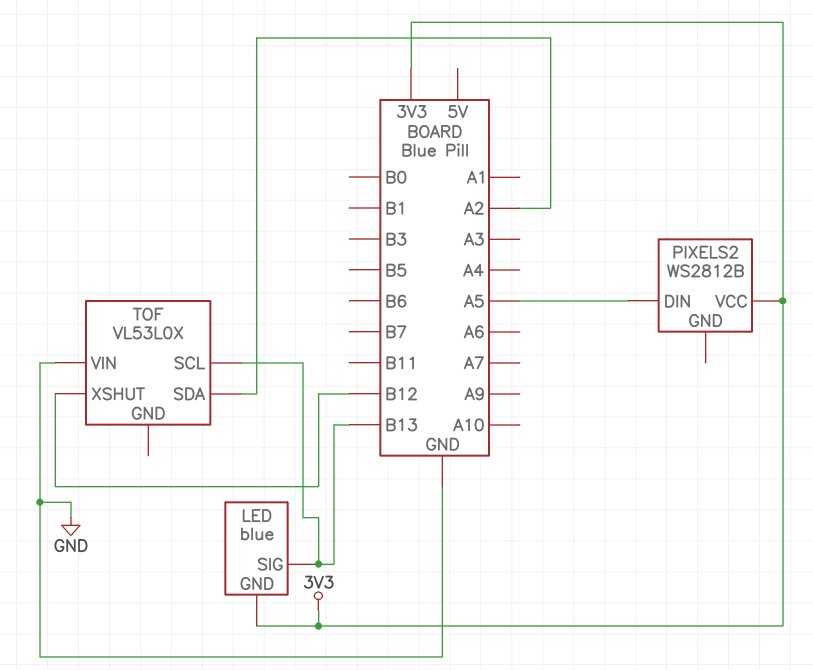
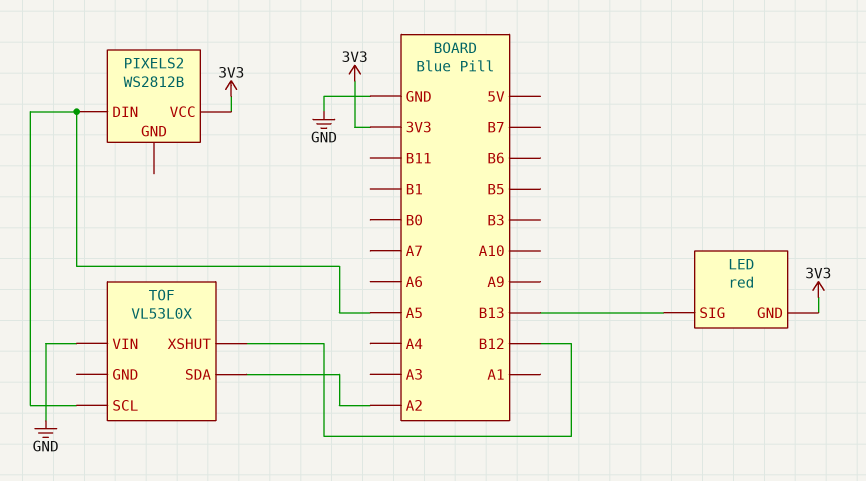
LED: blue -> red
TOF pin SCL: B13 -> A5

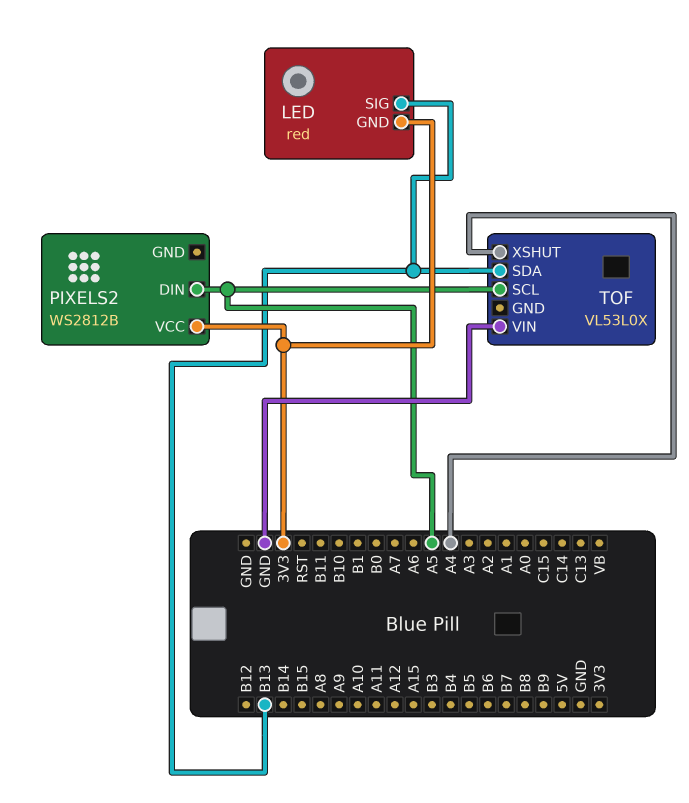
TOF pin SDA: A2 -> B13
TOF pin XSHUT: B12 -> A4

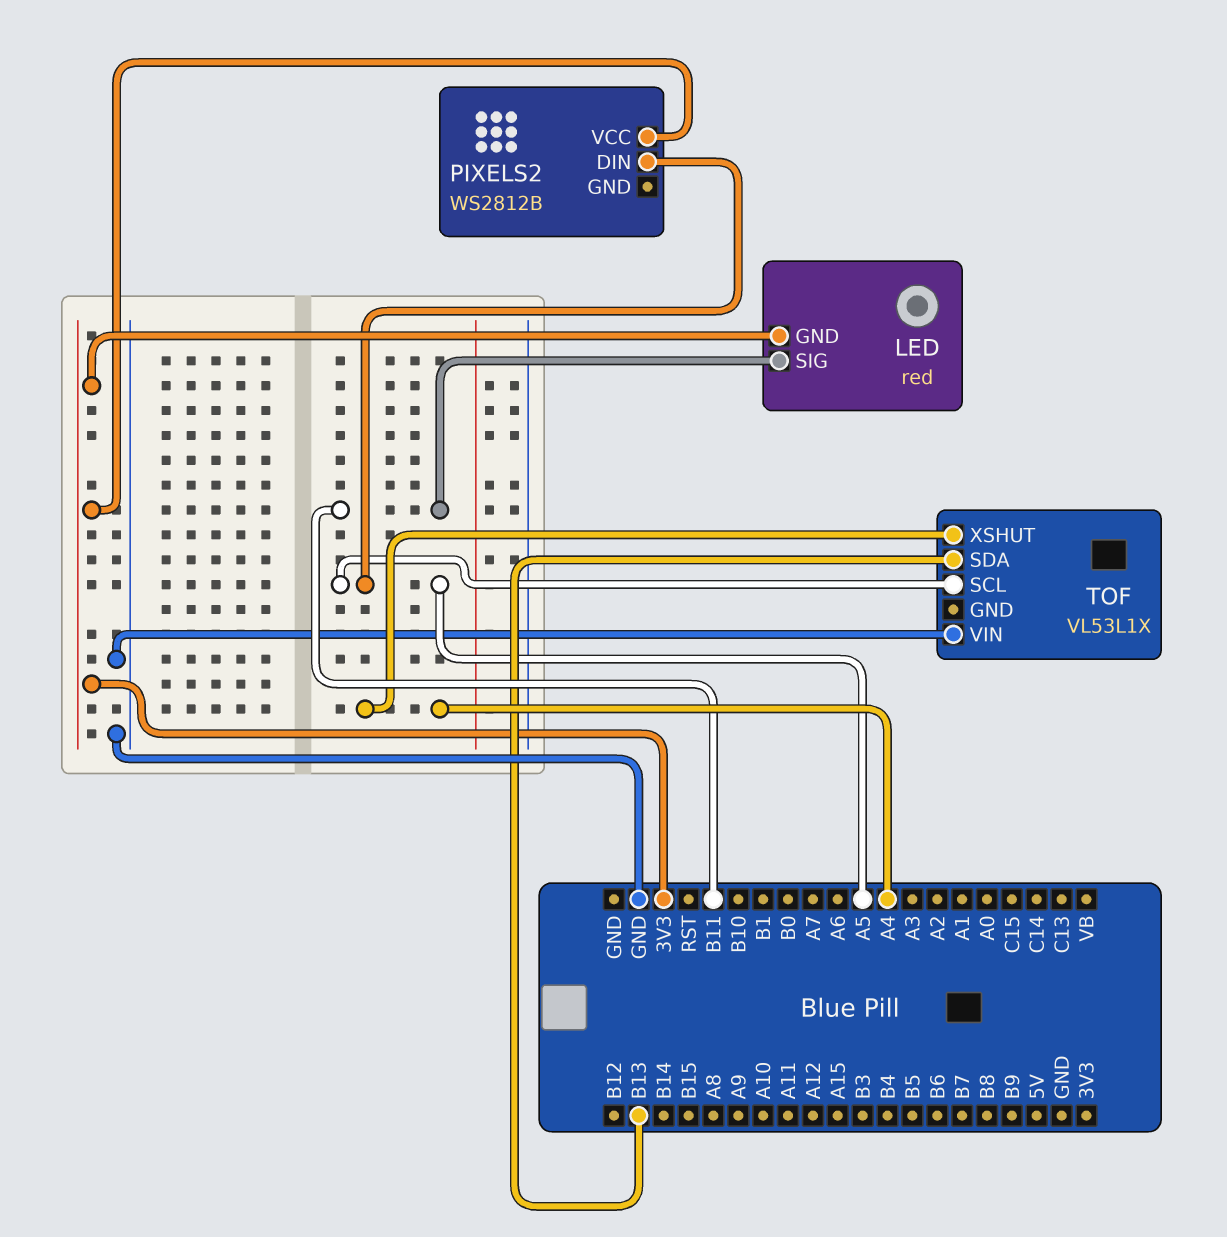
LED pin SIG: B13 -> B11
TOF: VL53L0X -> VL53L1X

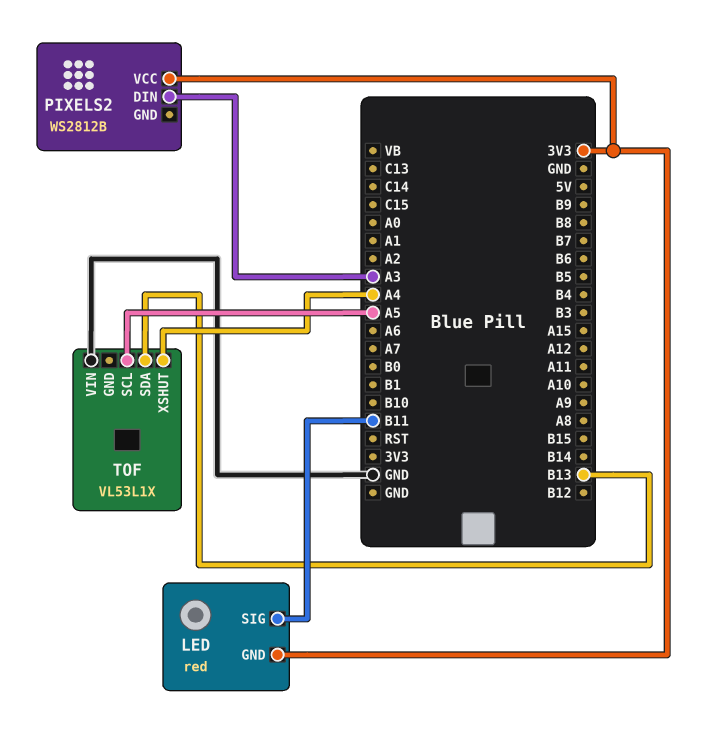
PIXELS2 pin DIN: A5 -> A3

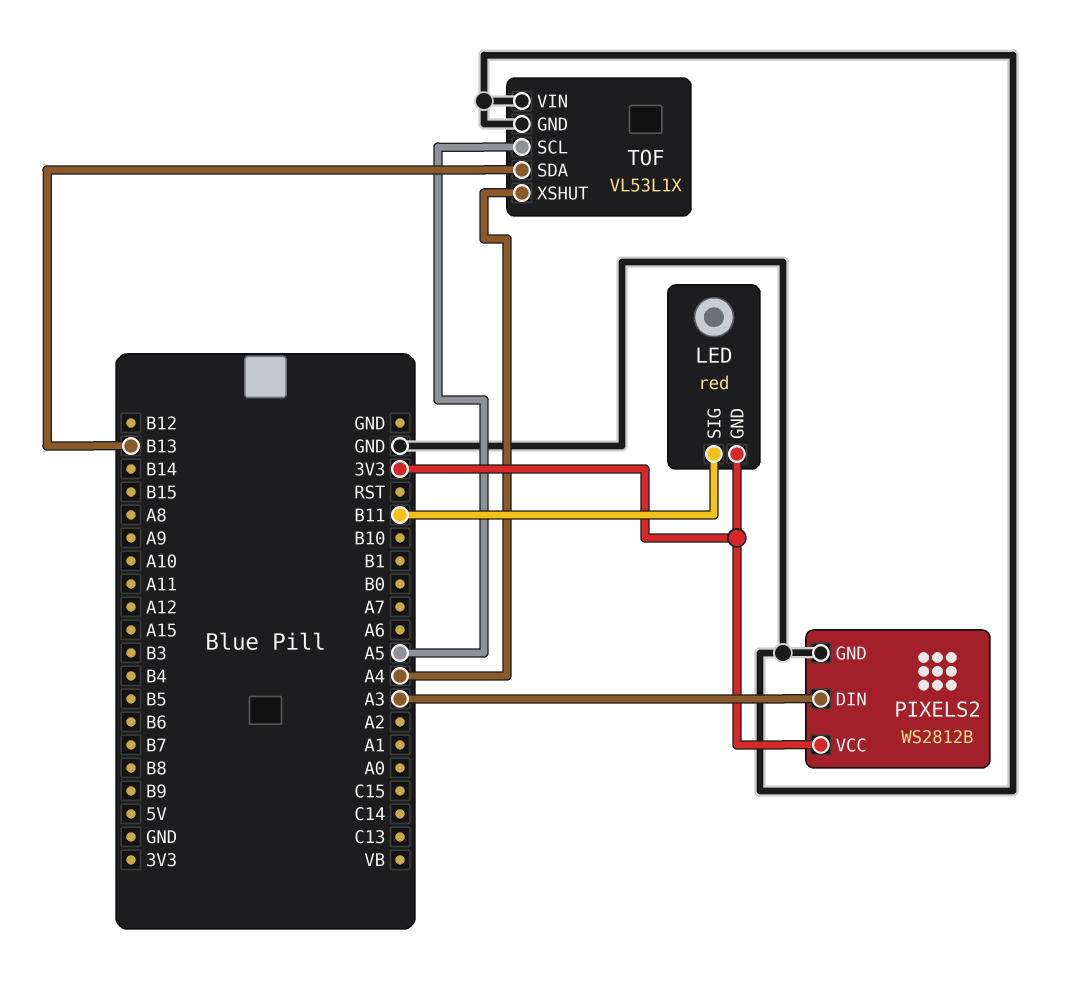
PIXELS2 pin GND: none -> GND
TOF pin GND: none -> GND

